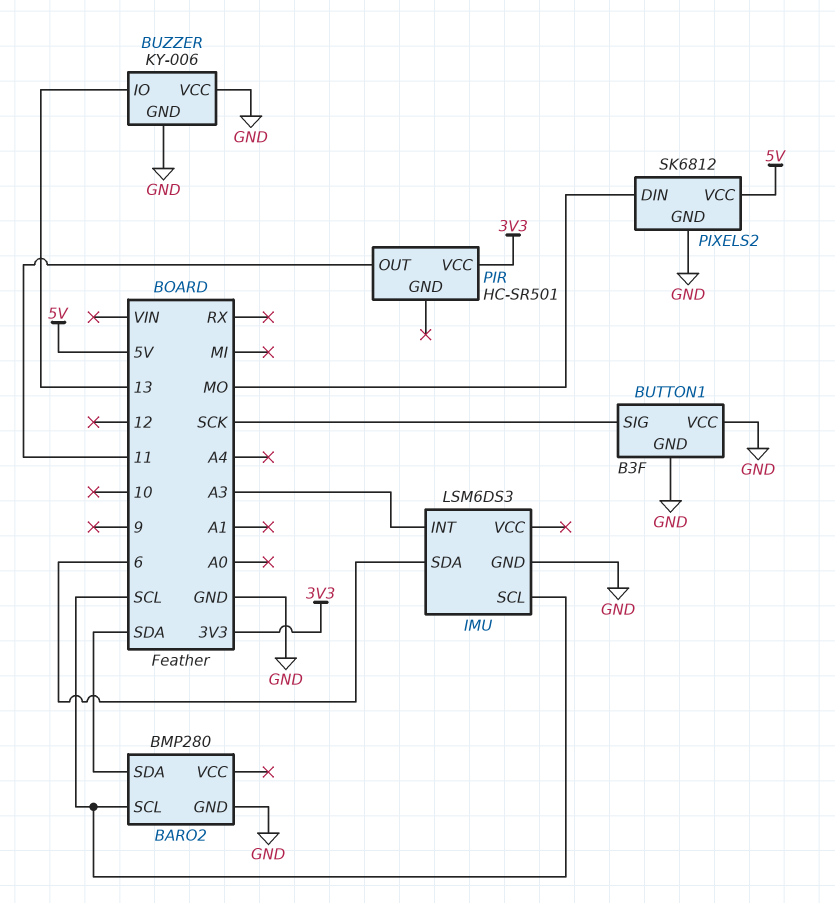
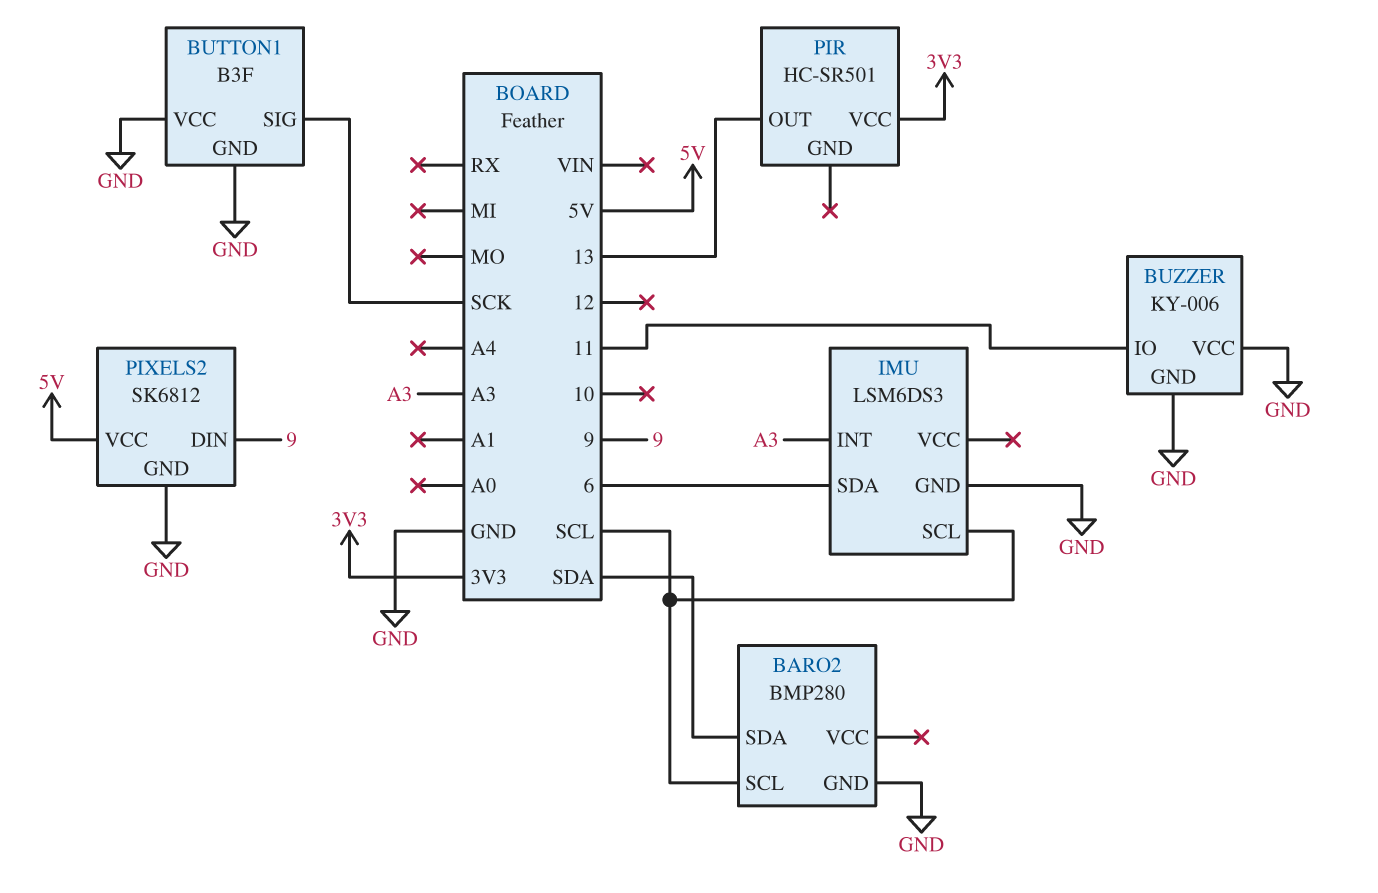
BUZZER pin IO: 13 -> 11
PIR pin OUT: 11 -> 13
PIXELS2 pin DIN: MO -> 9

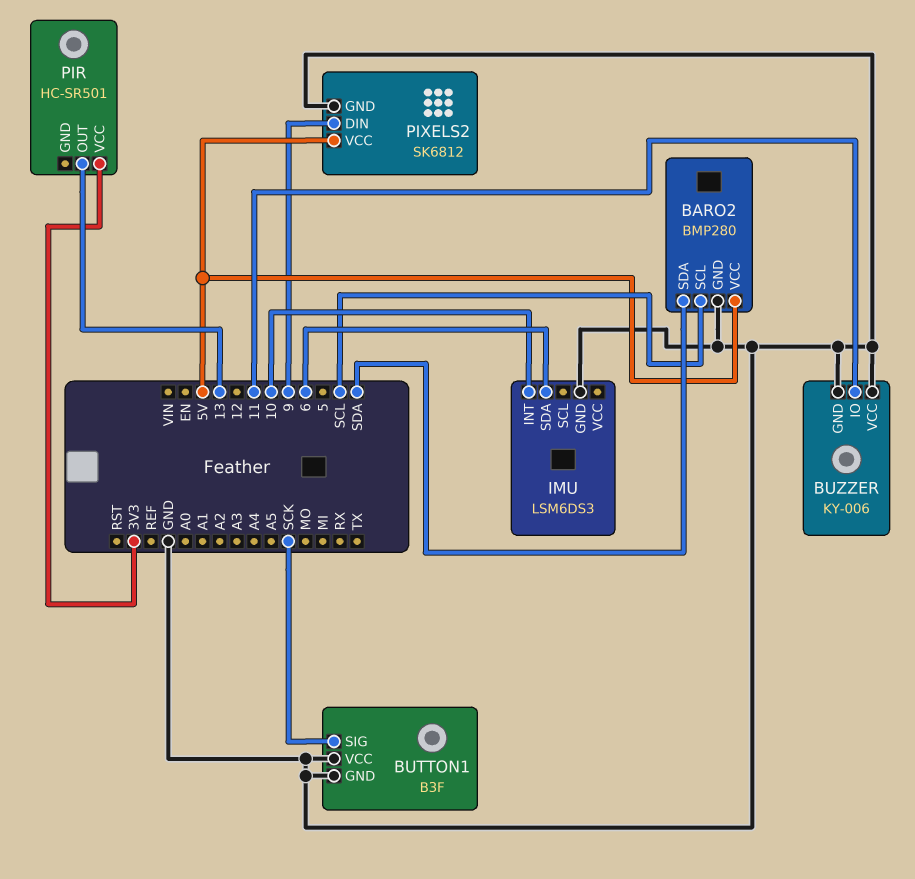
BARO2 pin VCC: none -> 5V
IMU pin INT: A3 -> 10
IMU pin SCL: SCL -> none

